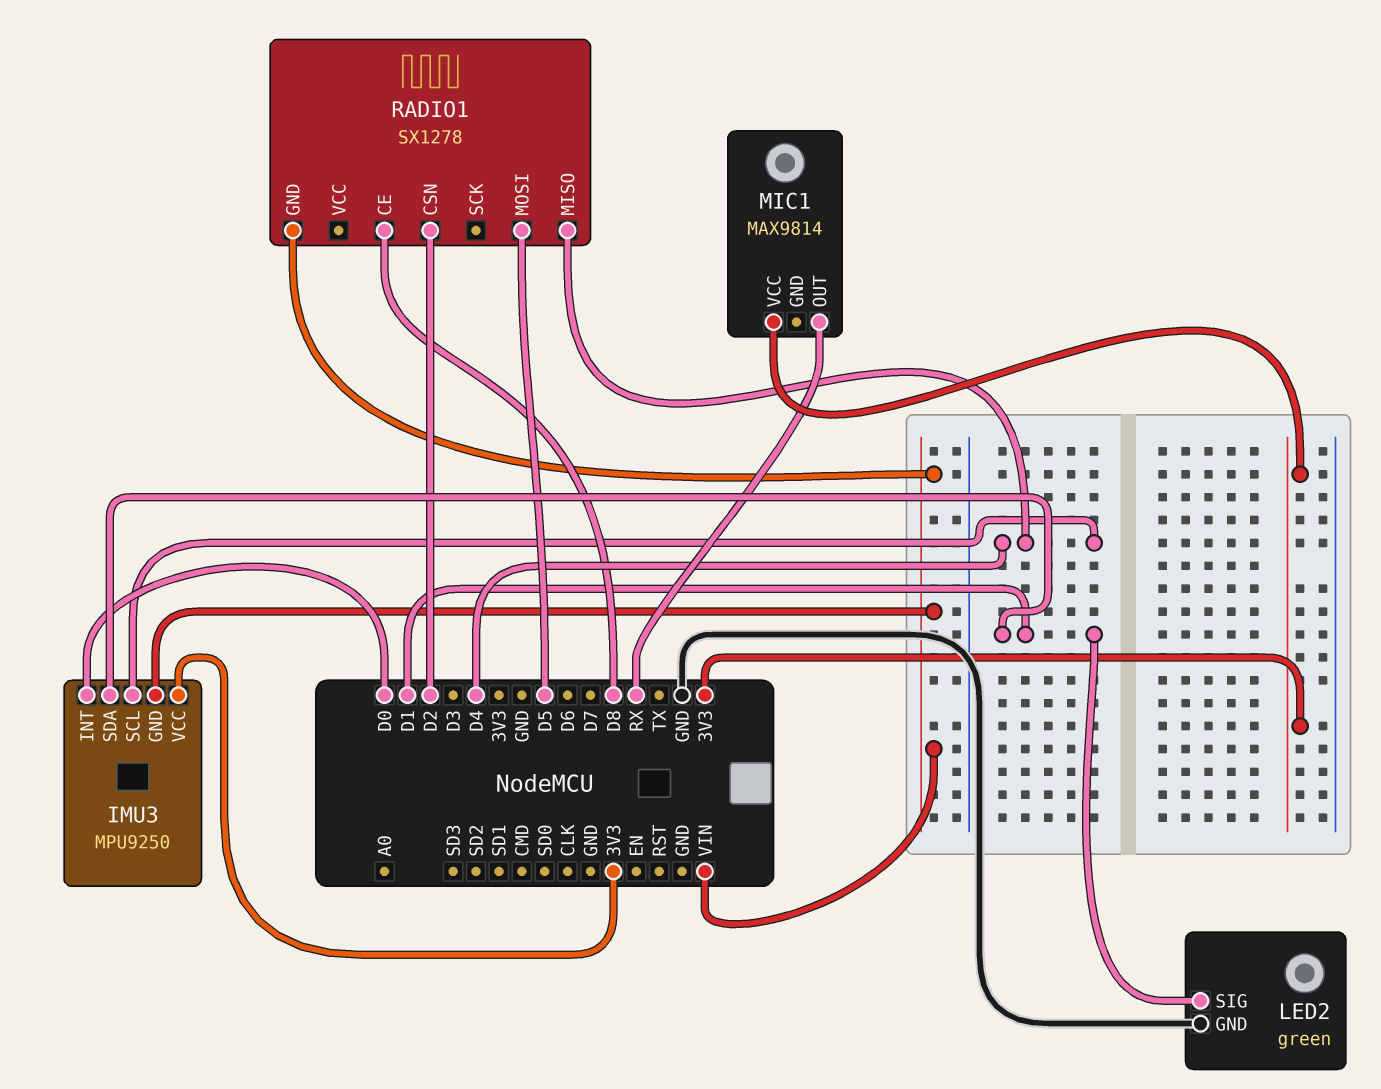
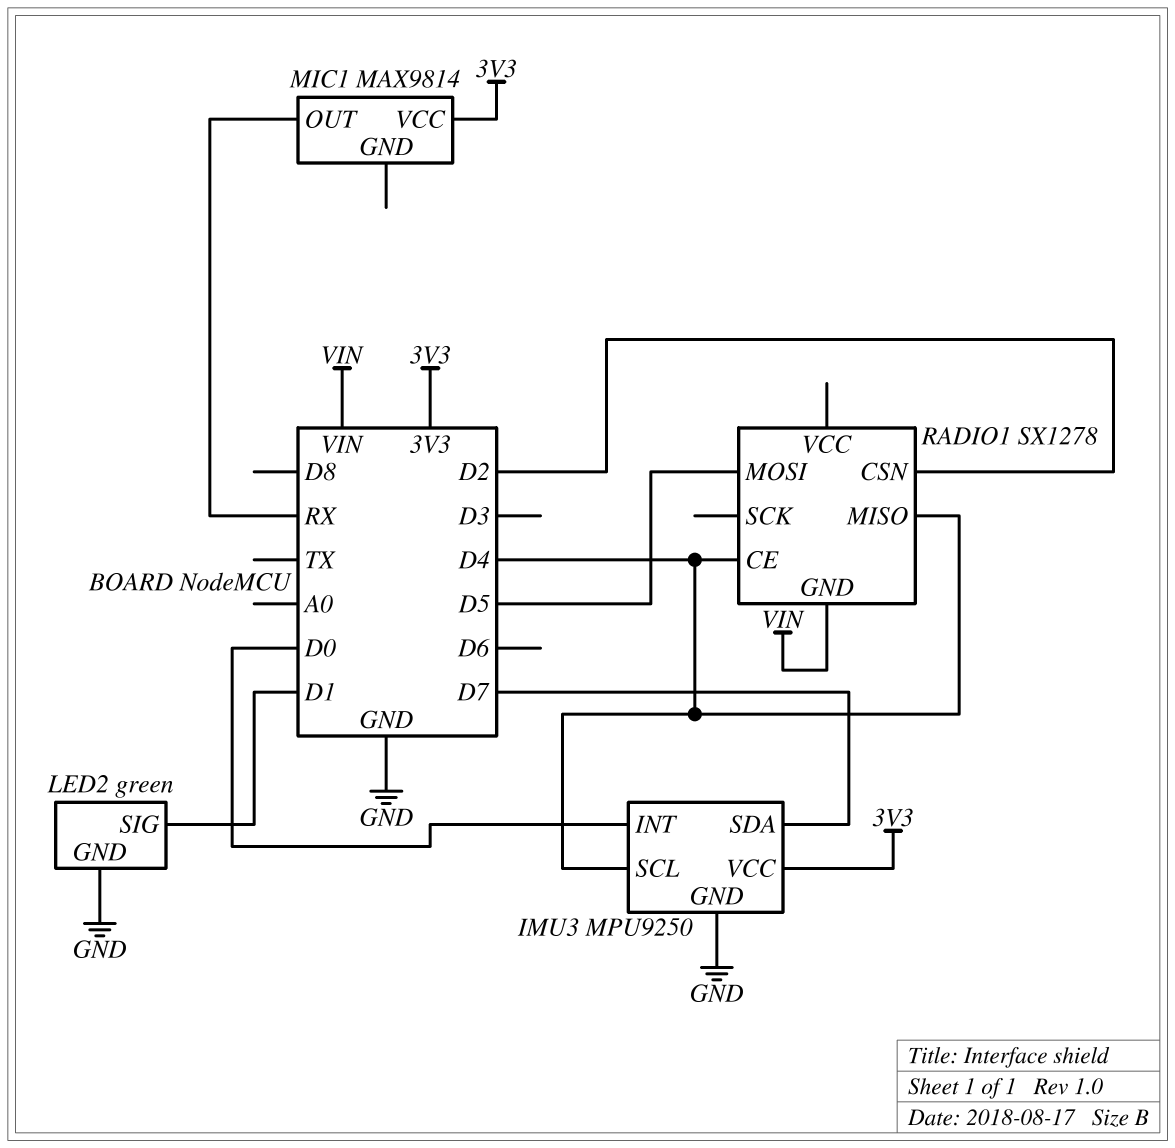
IMU3 pin GND: VIN -> GND
IMU3 pin SDA: D1 -> D7
RADIO1 pin CE: D8 -> D4

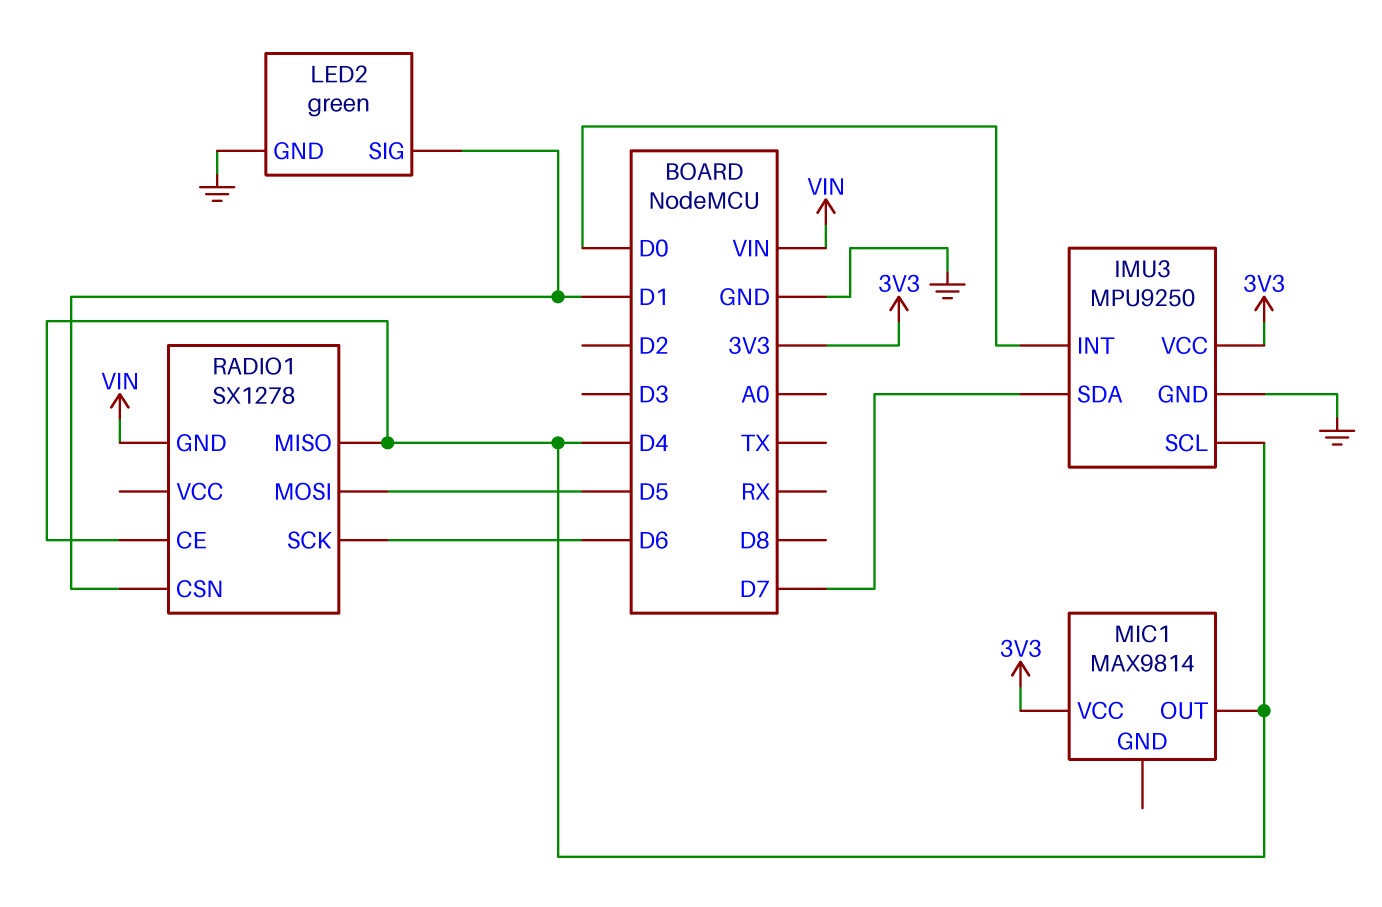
MIC1 pin OUT: RX -> D4
RADIO1 pin CSN: D2 -> D1
RADIO1 pin SCK: none -> D6

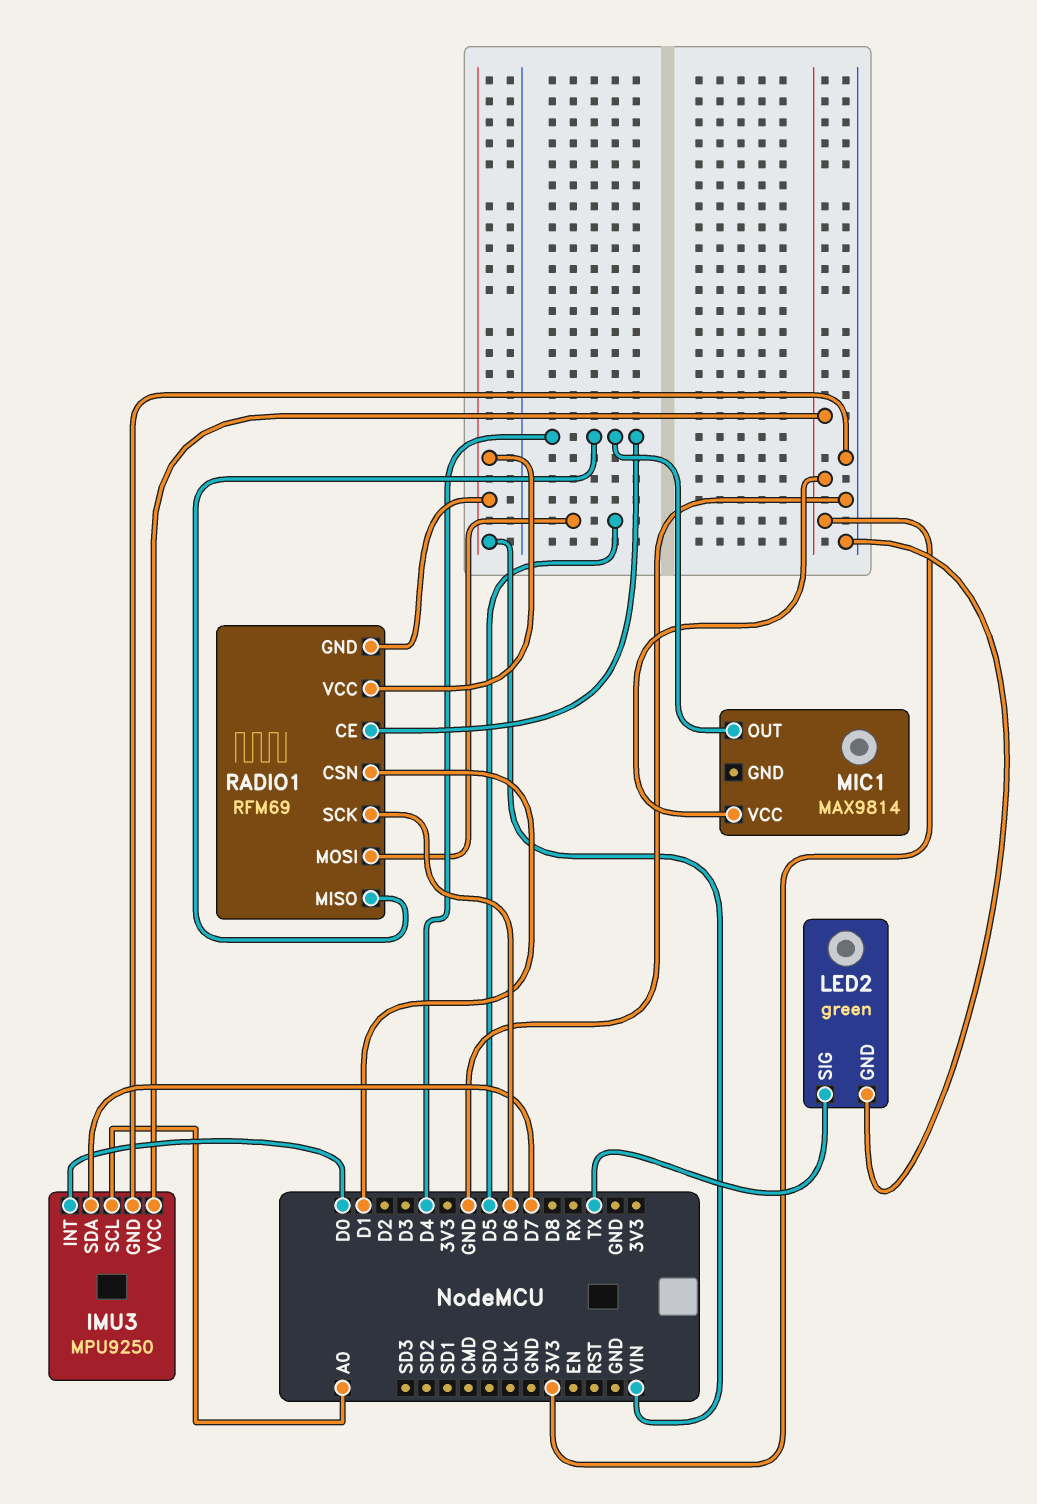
IMU3 pin SCL: D4 -> A0
LED2 pin SIG: D1 -> TX
RADIO1: SX1278 -> RFM69
RADIO1 pin VCC: none -> VIN

